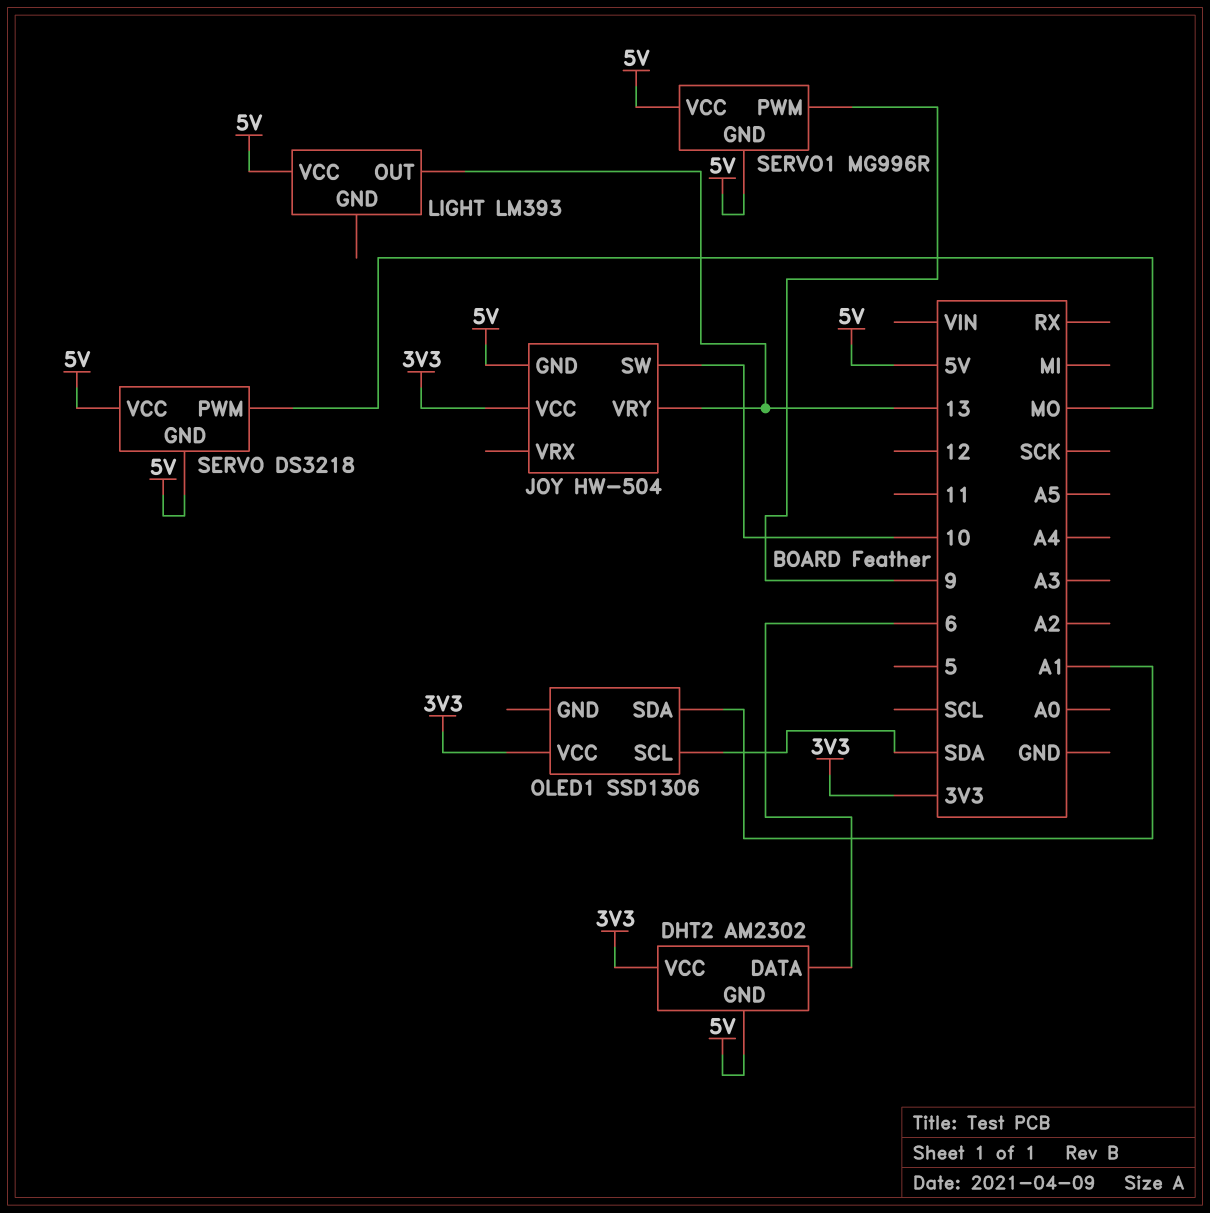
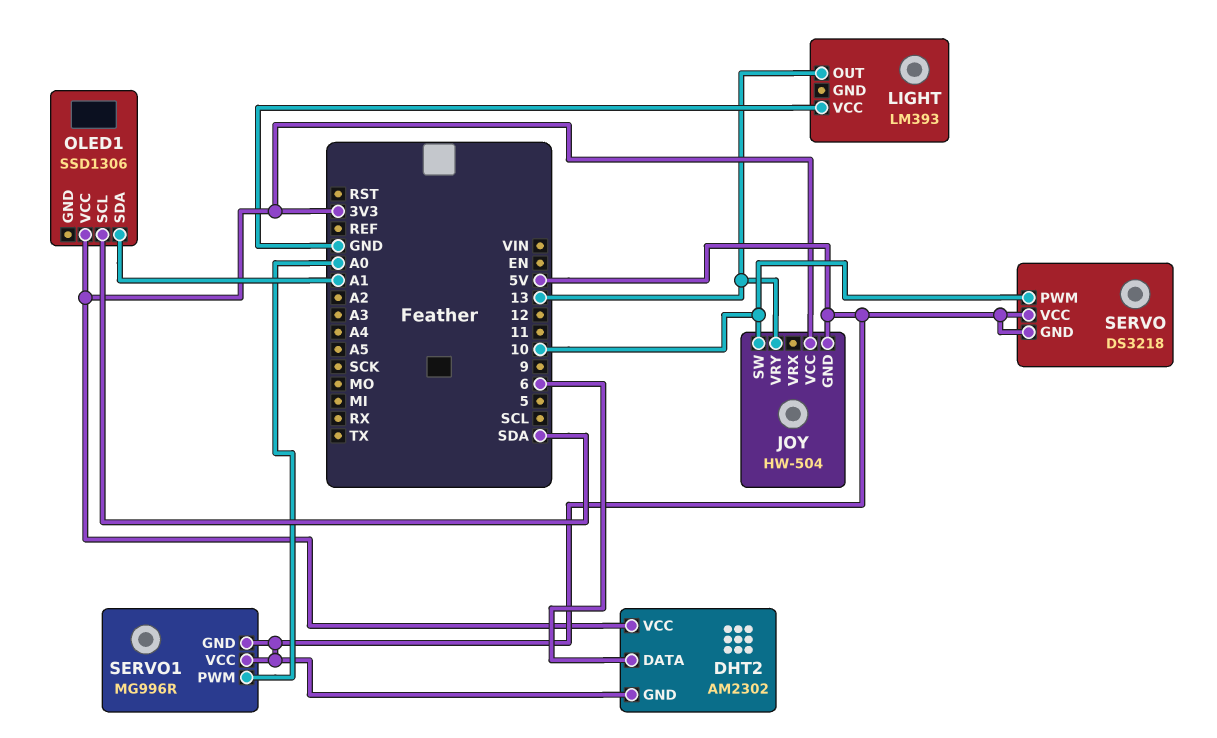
LIGHT pin VCC: 5V -> GND
SERVO pin PWM: MO -> 10
SERVO1 pin PWM: 9 -> A0

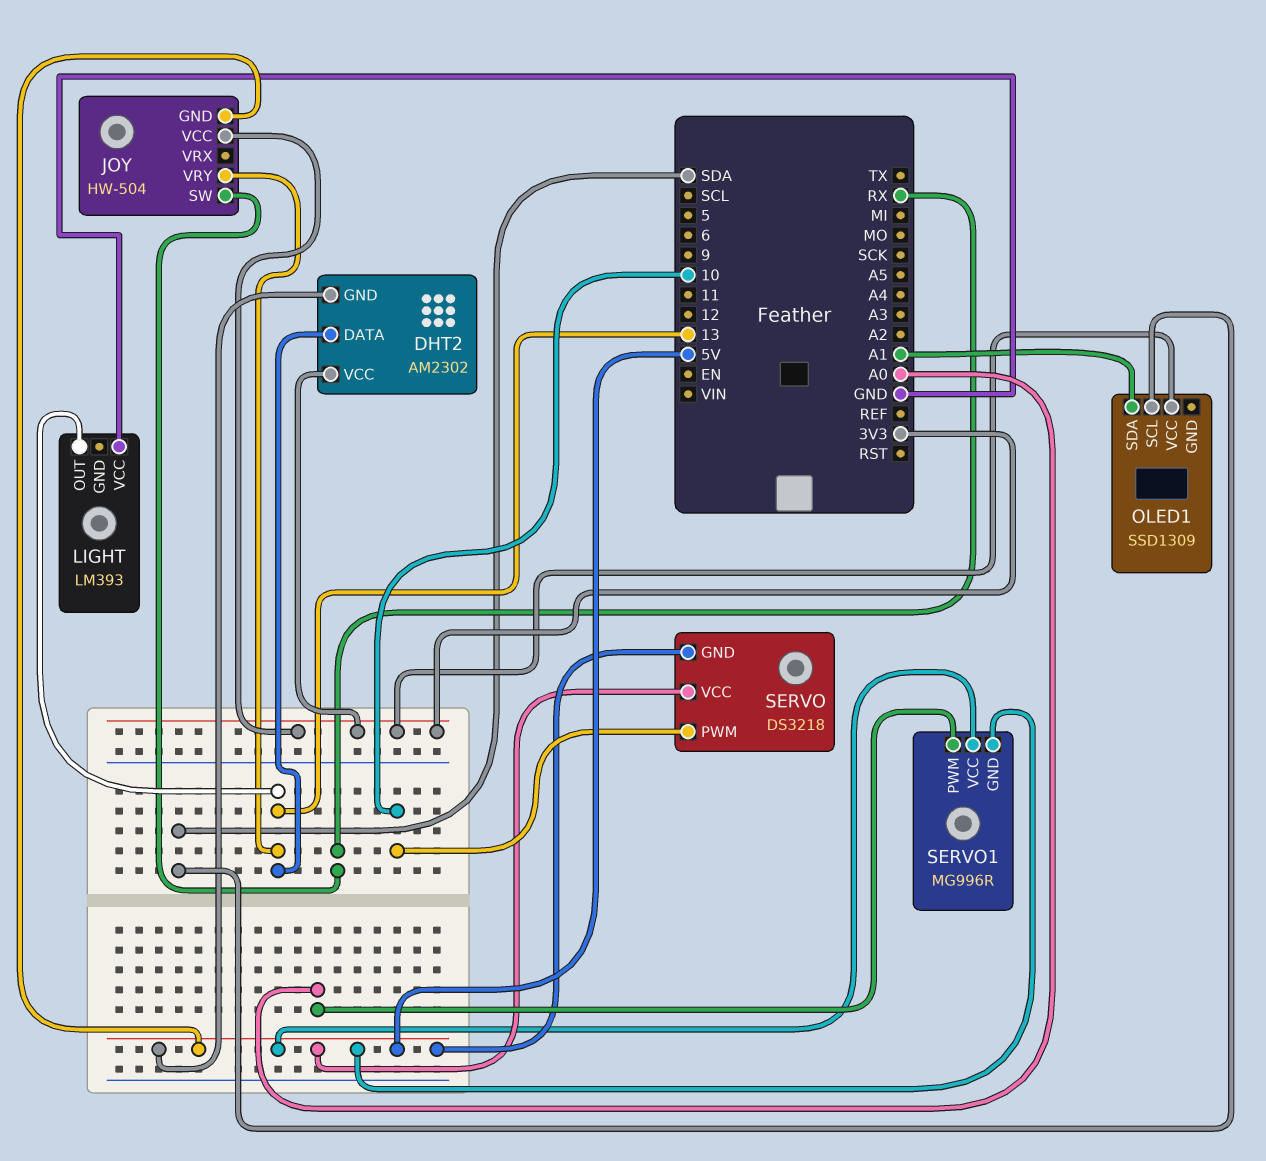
DHT2 pin DATA: 6 -> 13
JOY pin SW: 10 -> RX
OLED1: SSD1306 -> SSD1309

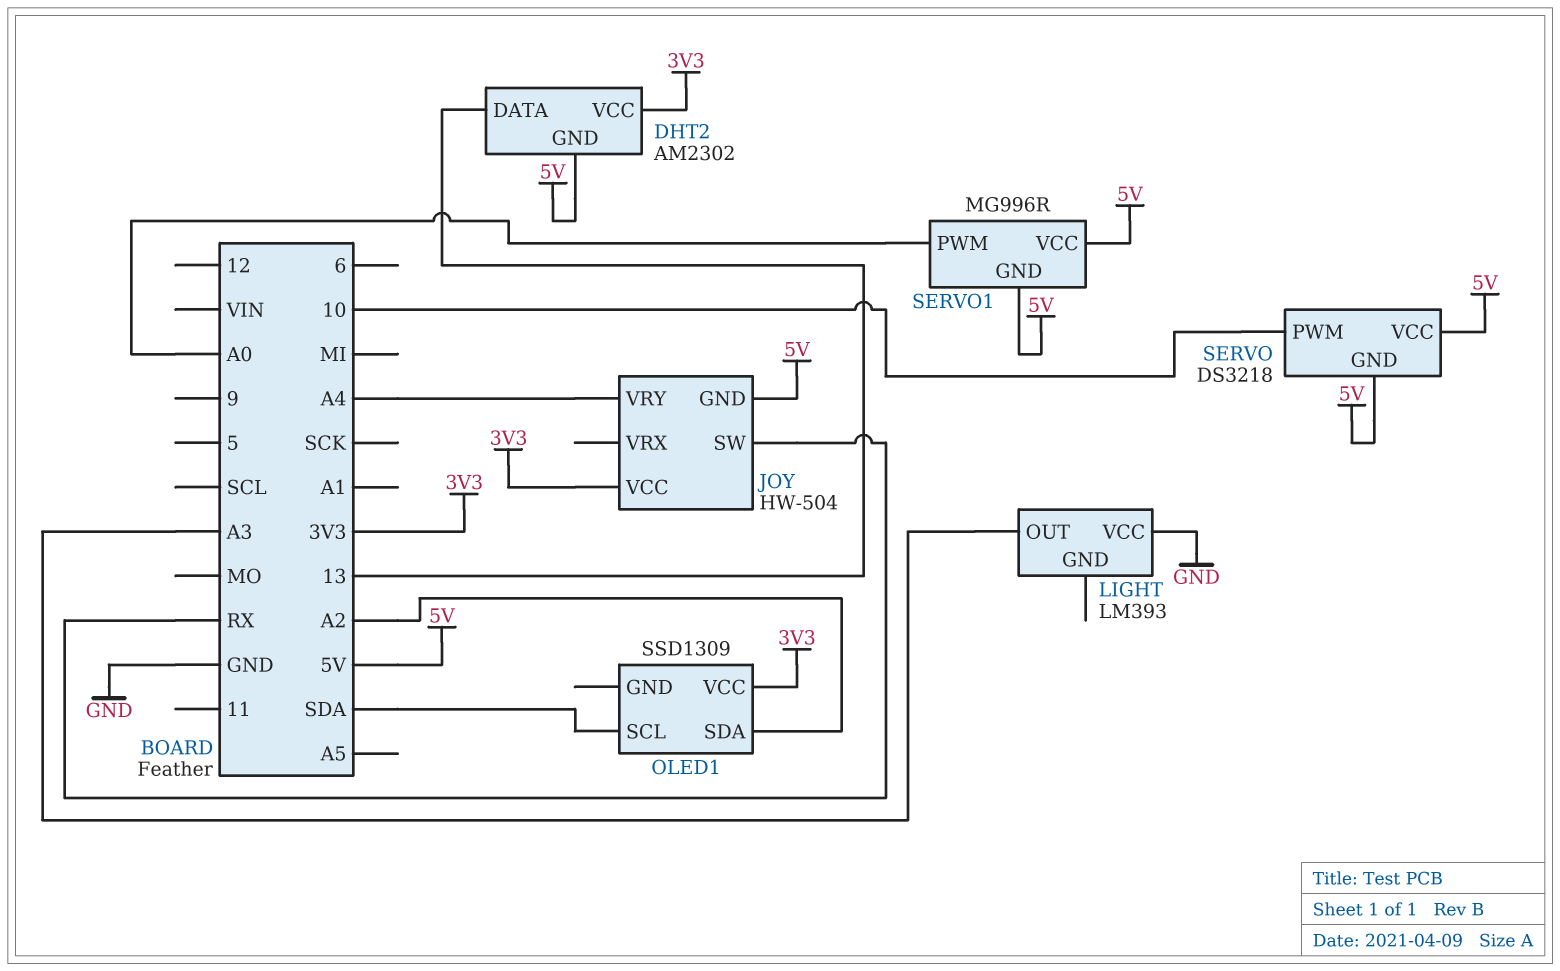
JOY pin VRY: 13 -> A4
LIGHT pin OUT: 13 -> A3
OLED1 pin SDA: A1 -> A2

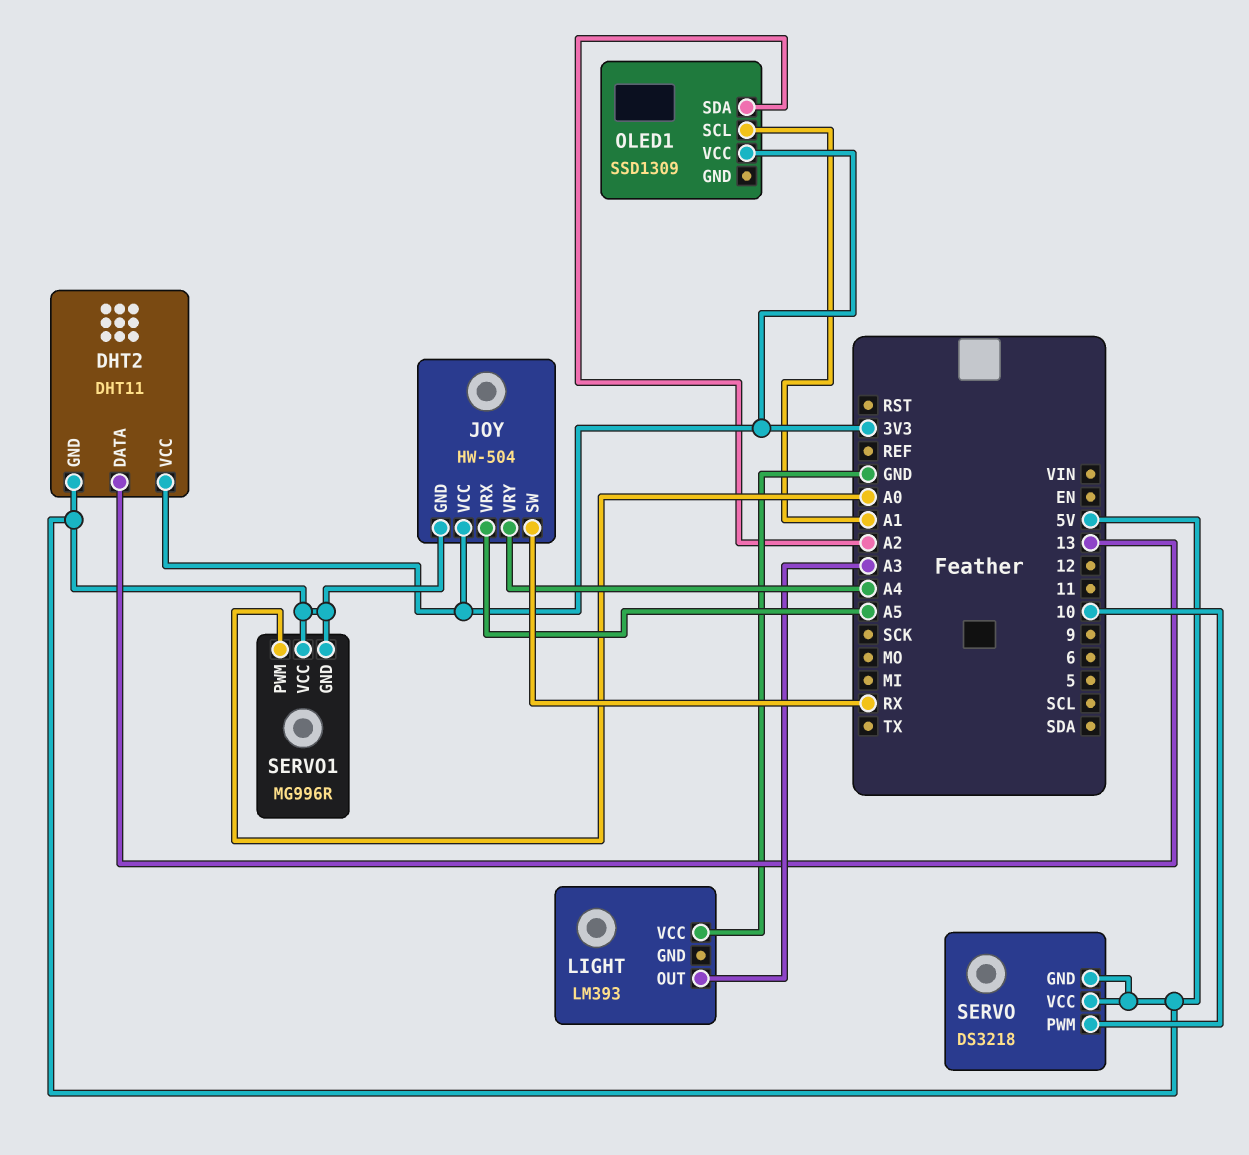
DHT2: AM2302 -> DHT11
JOY pin VRX: none -> A5
OLED1 pin SCL: SDA -> A1

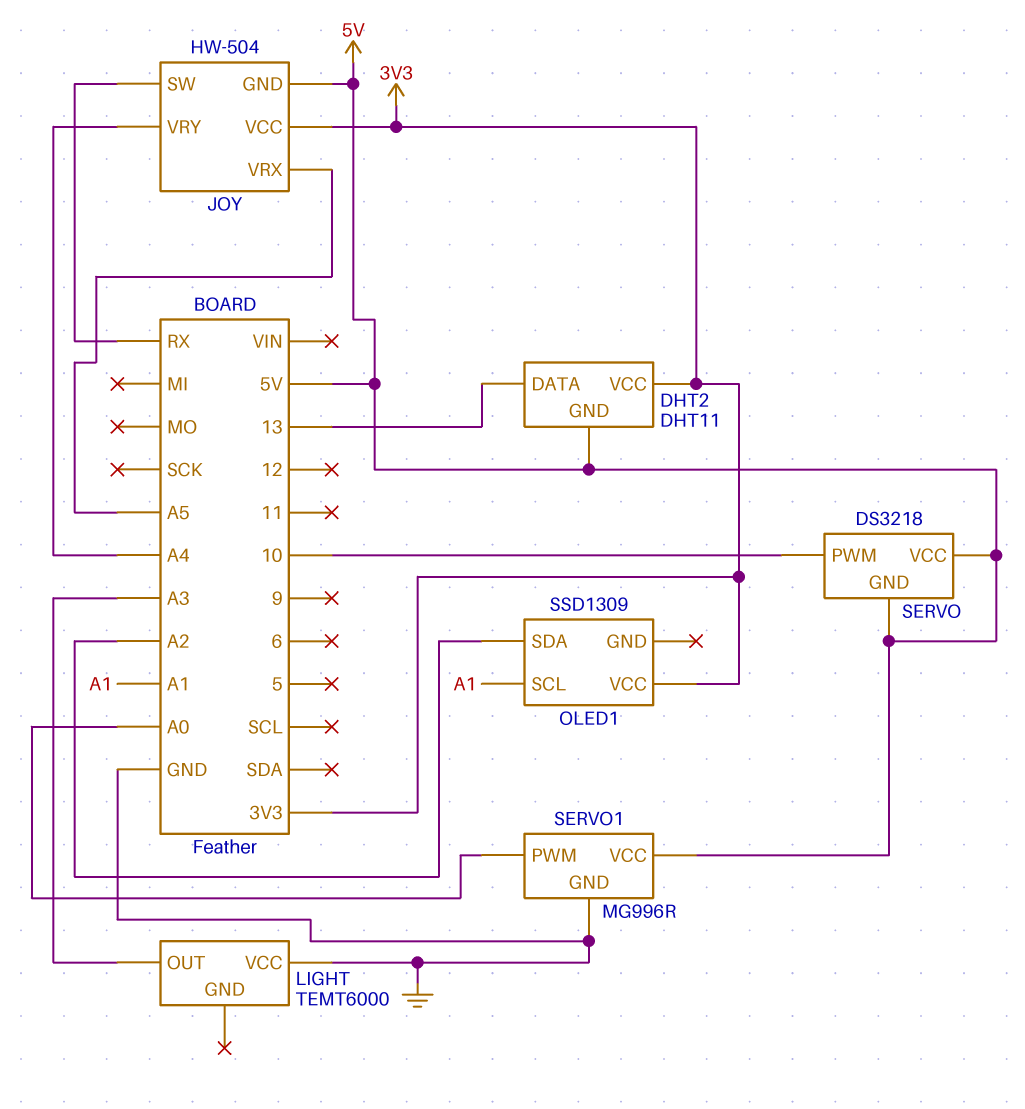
LIGHT: LM393 -> TEMT6000
SERVO1 pin GND: 5V -> GND

